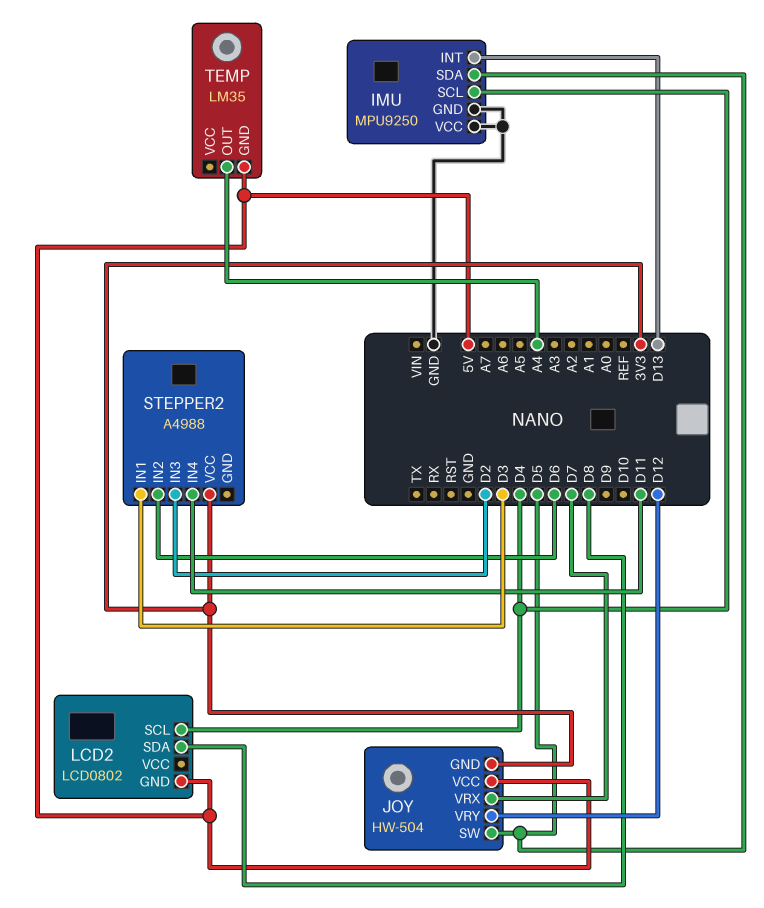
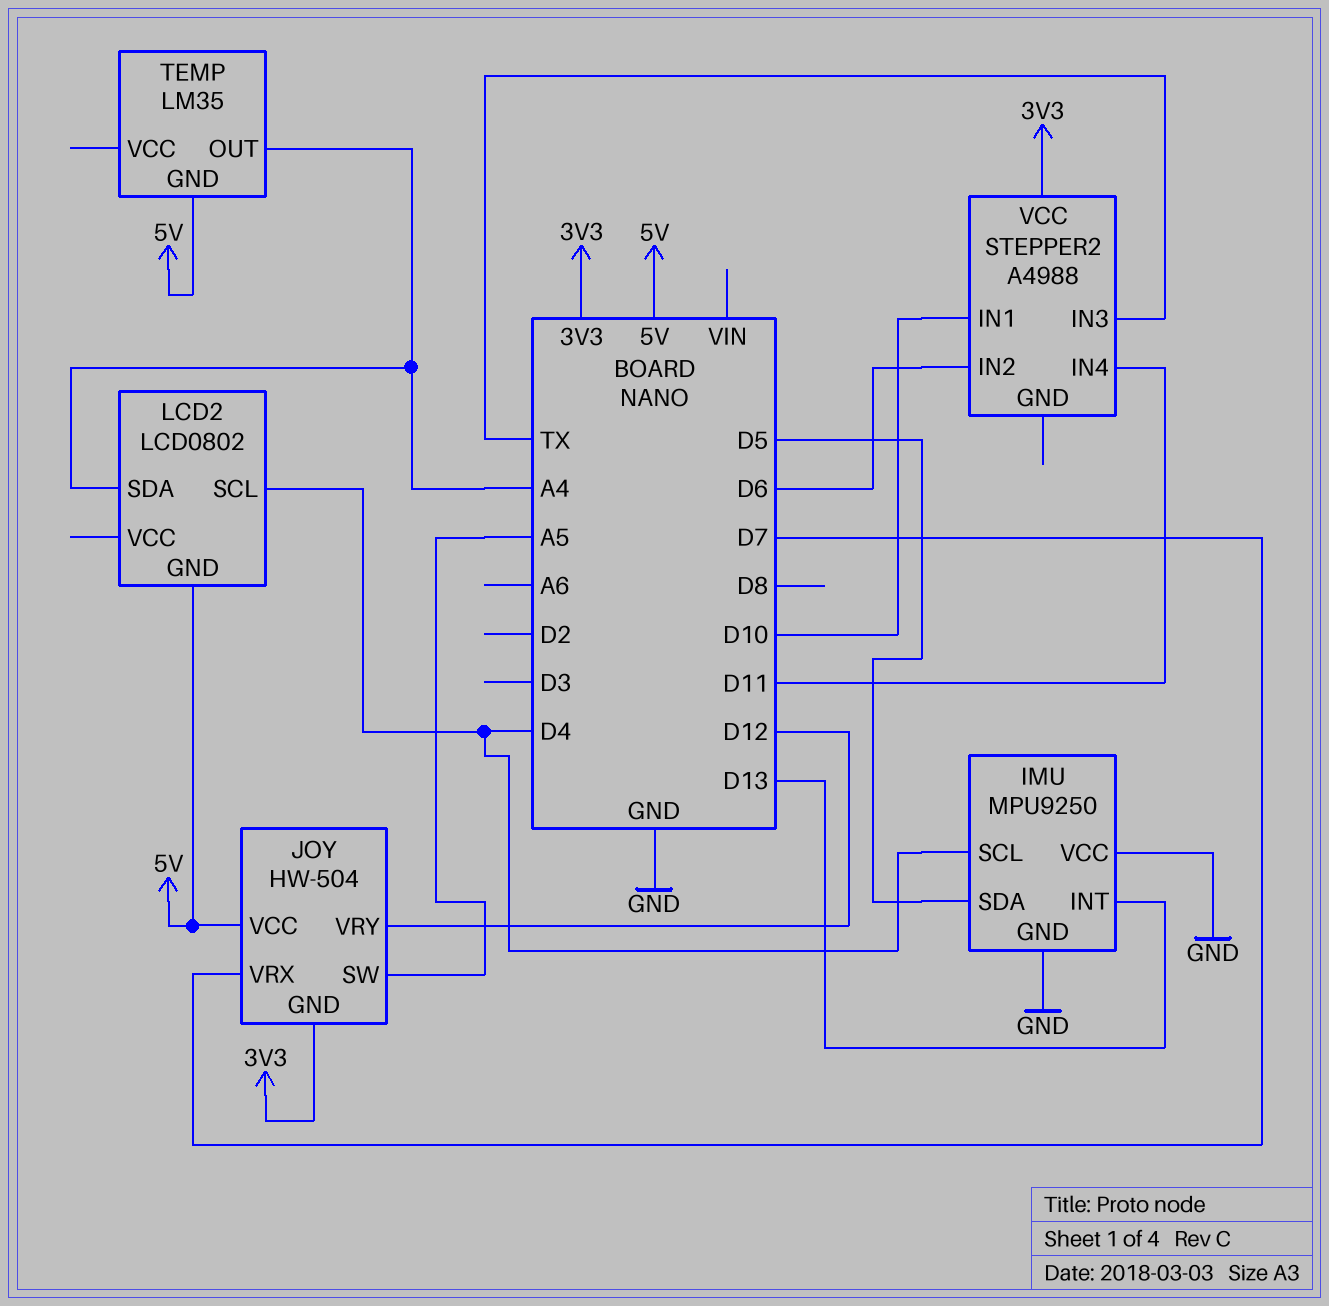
JOY pin SW: D5 -> A5
LCD2 pin SDA: D8 -> A4
STEPPER2 pin IN1: D3 -> D10
STEPPER2 pin IN3: D2 -> TX

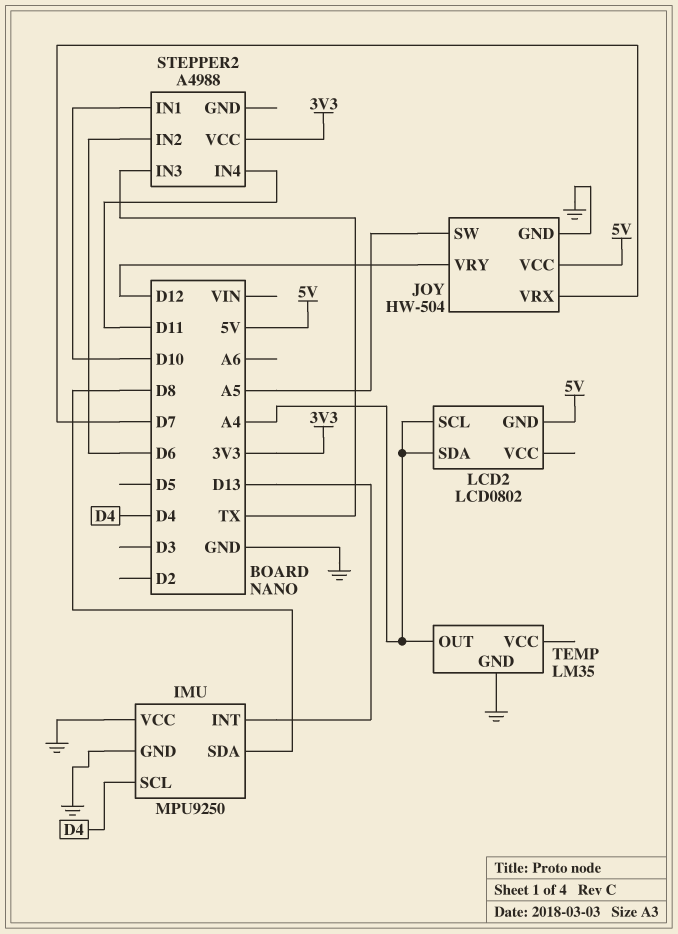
IMU pin SDA: D5 -> D8
JOY pin GND: 3V3 -> GND
LCD2 pin SCL: D4 -> A4
TEMP pin GND: 5V -> GND

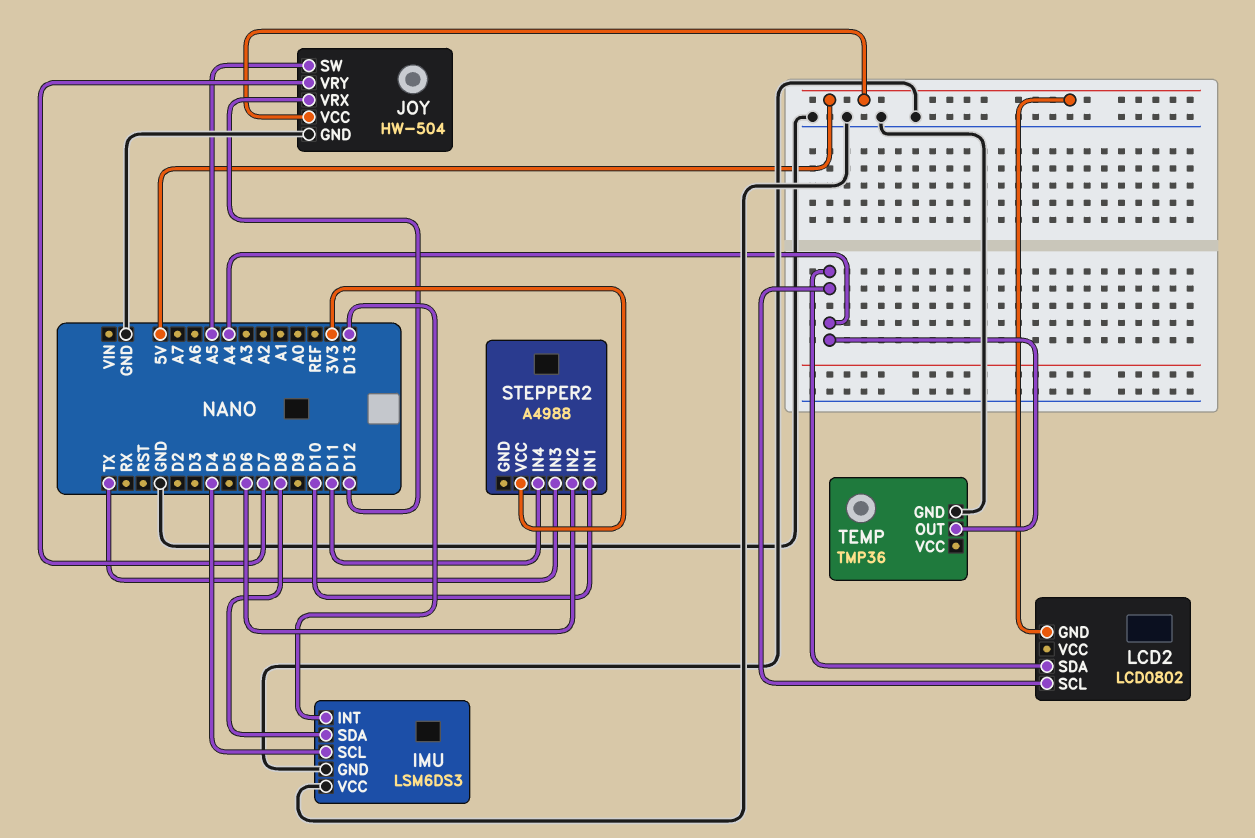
IMU: MPU9250 -> LSM6DS3
JOY pin VRX: D7 -> D12
JOY pin VRY: D12 -> D7
TEMP: LM35 -> TMP36

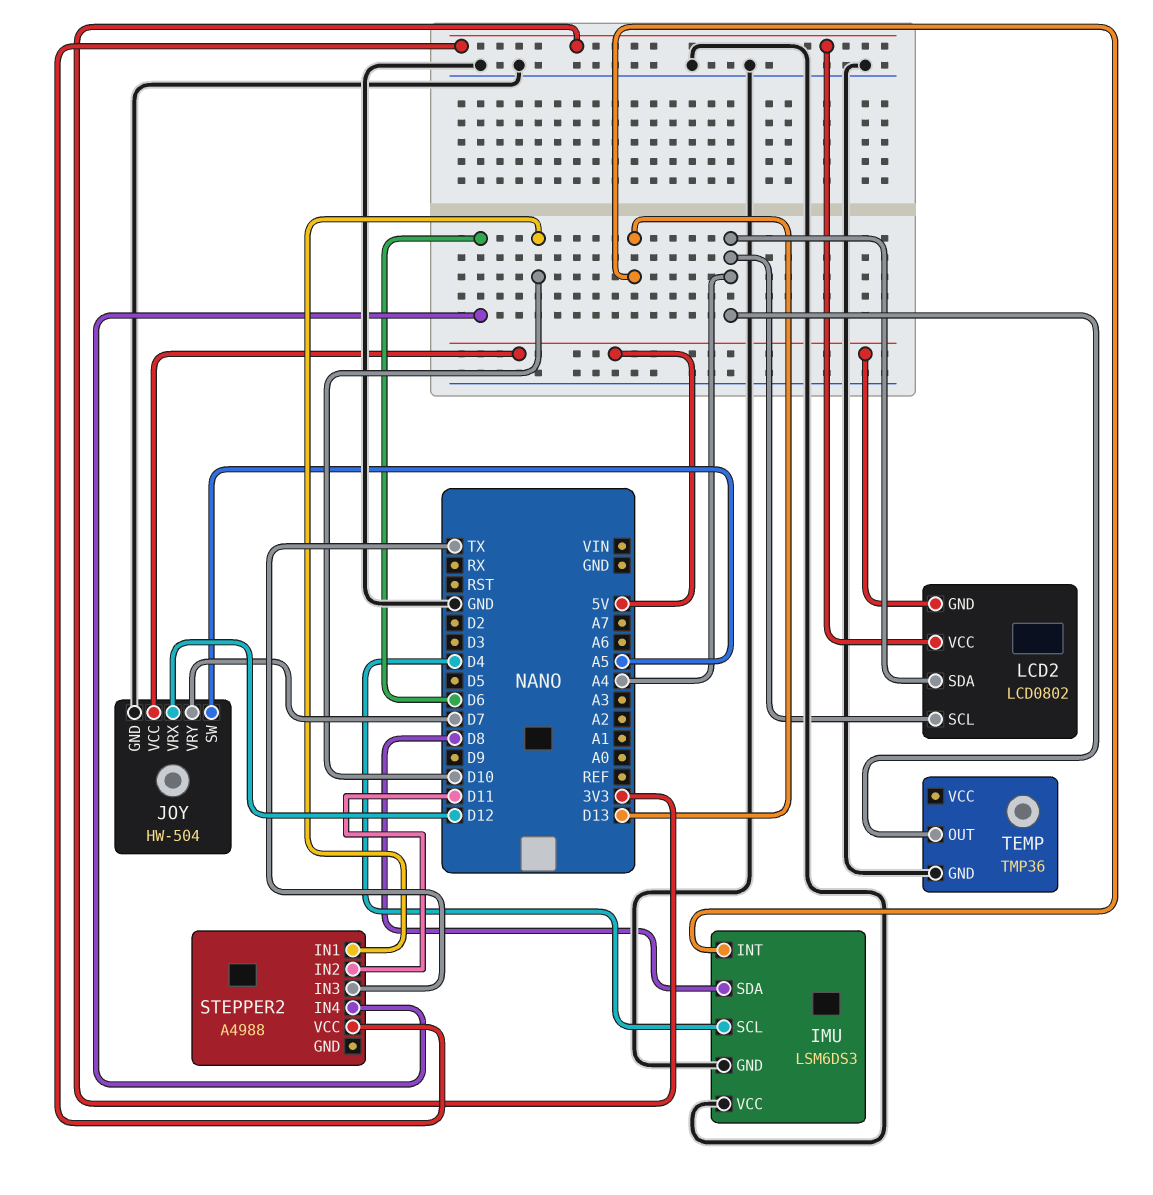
LCD2 pin VCC: none -> 3V3
STEPPER2 pin IN2: D6 -> D11
STEPPER2 pin IN4: D11 -> D6

